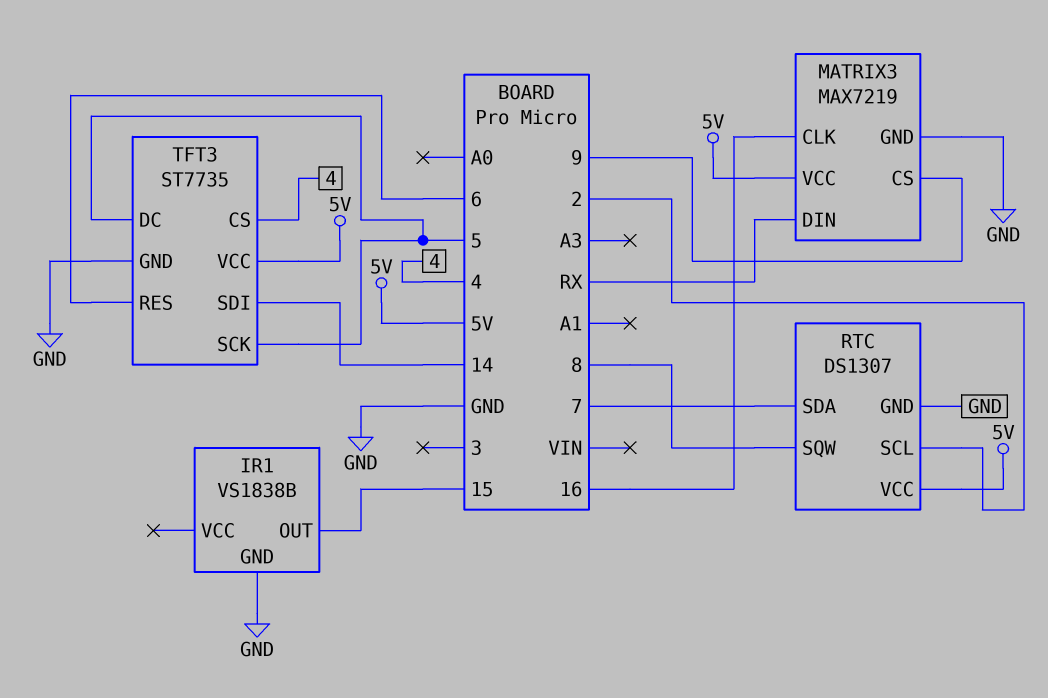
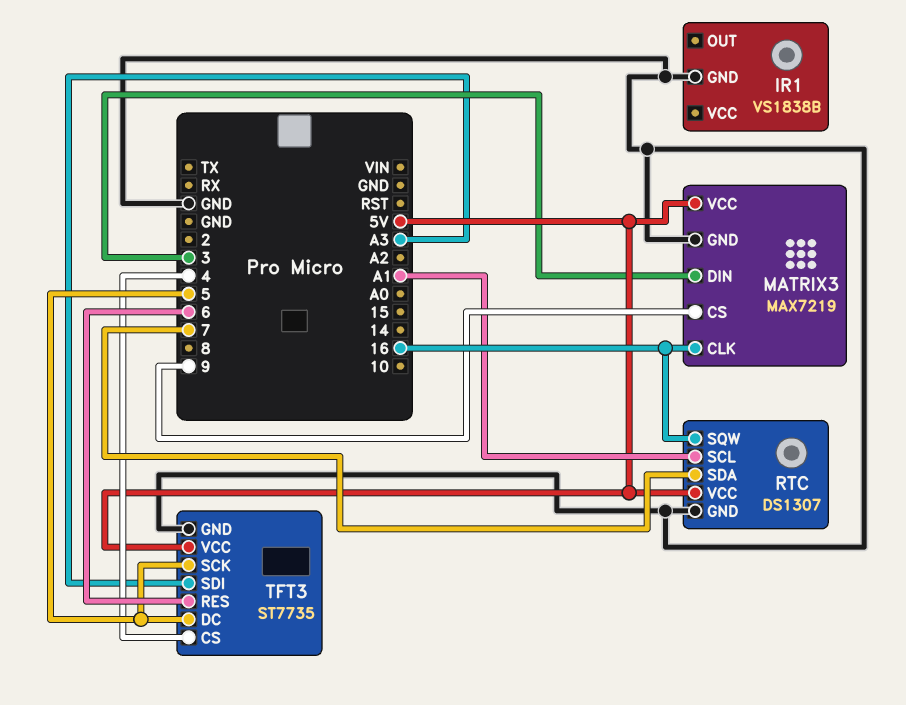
IR1 pin OUT: 15 -> none
MATRIX3 pin DIN: RX -> 3
RTC pin SCL: 2 -> A1
RTC pin SQW: 8 -> 16
TFT3 pin SDI: 14 -> A3

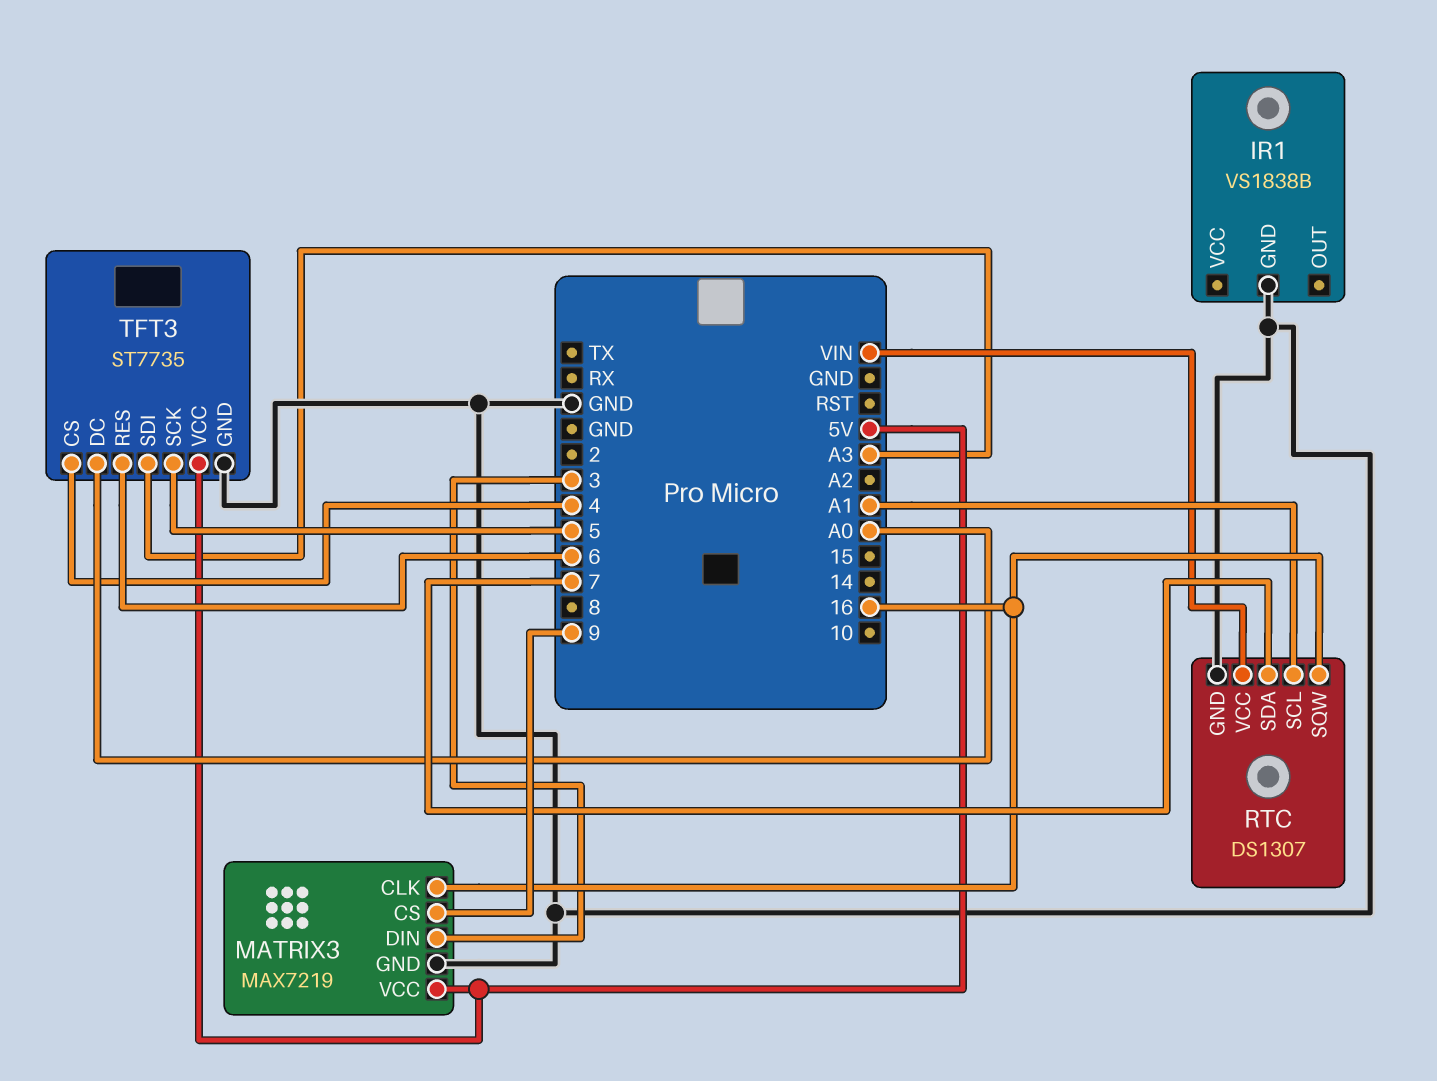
RTC pin VCC: 5V -> VIN
TFT3 pin DC: 5 -> A0

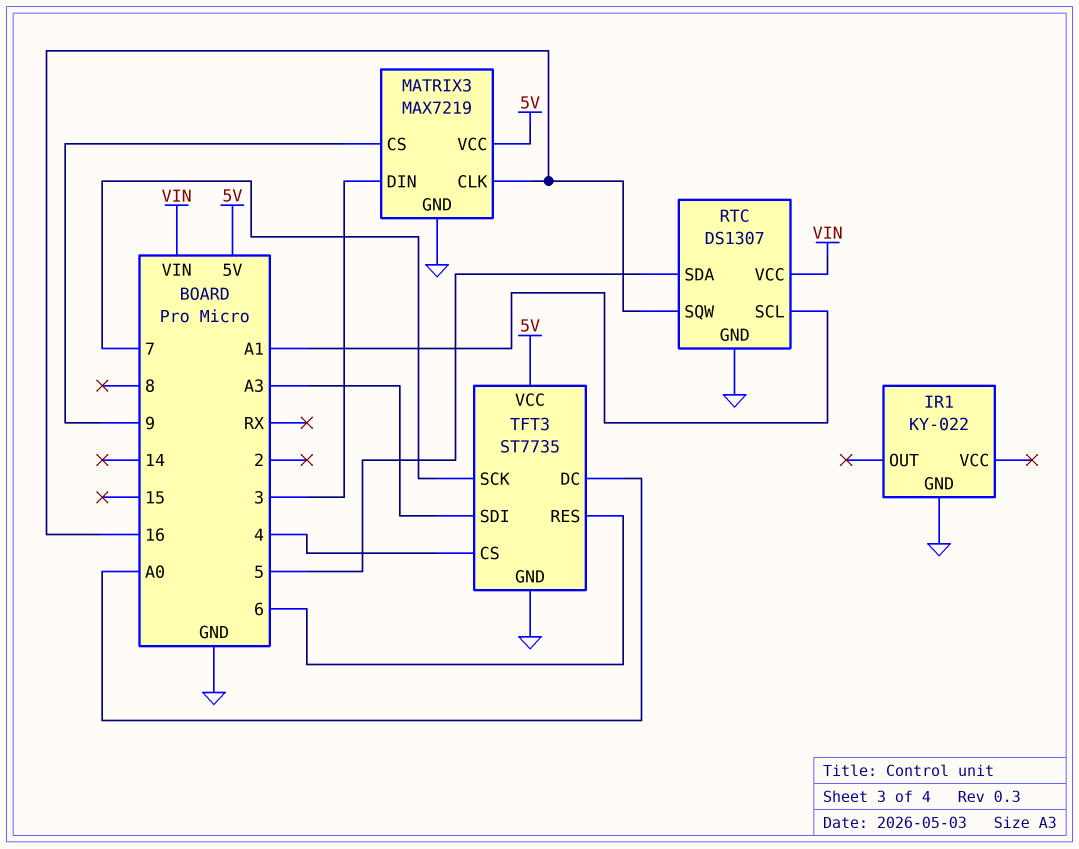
IR1: VS1838B -> KY-022
RTC pin SDA: 7 -> 5
TFT3 pin SCK: 5 -> 7

